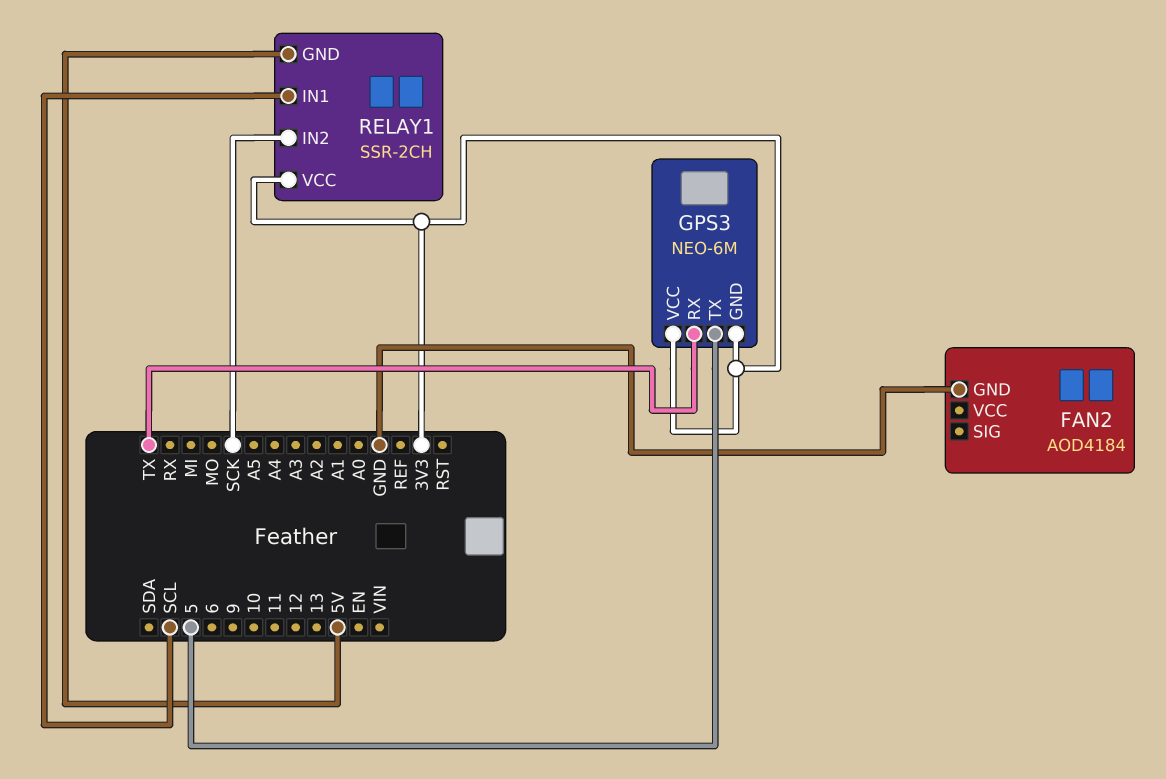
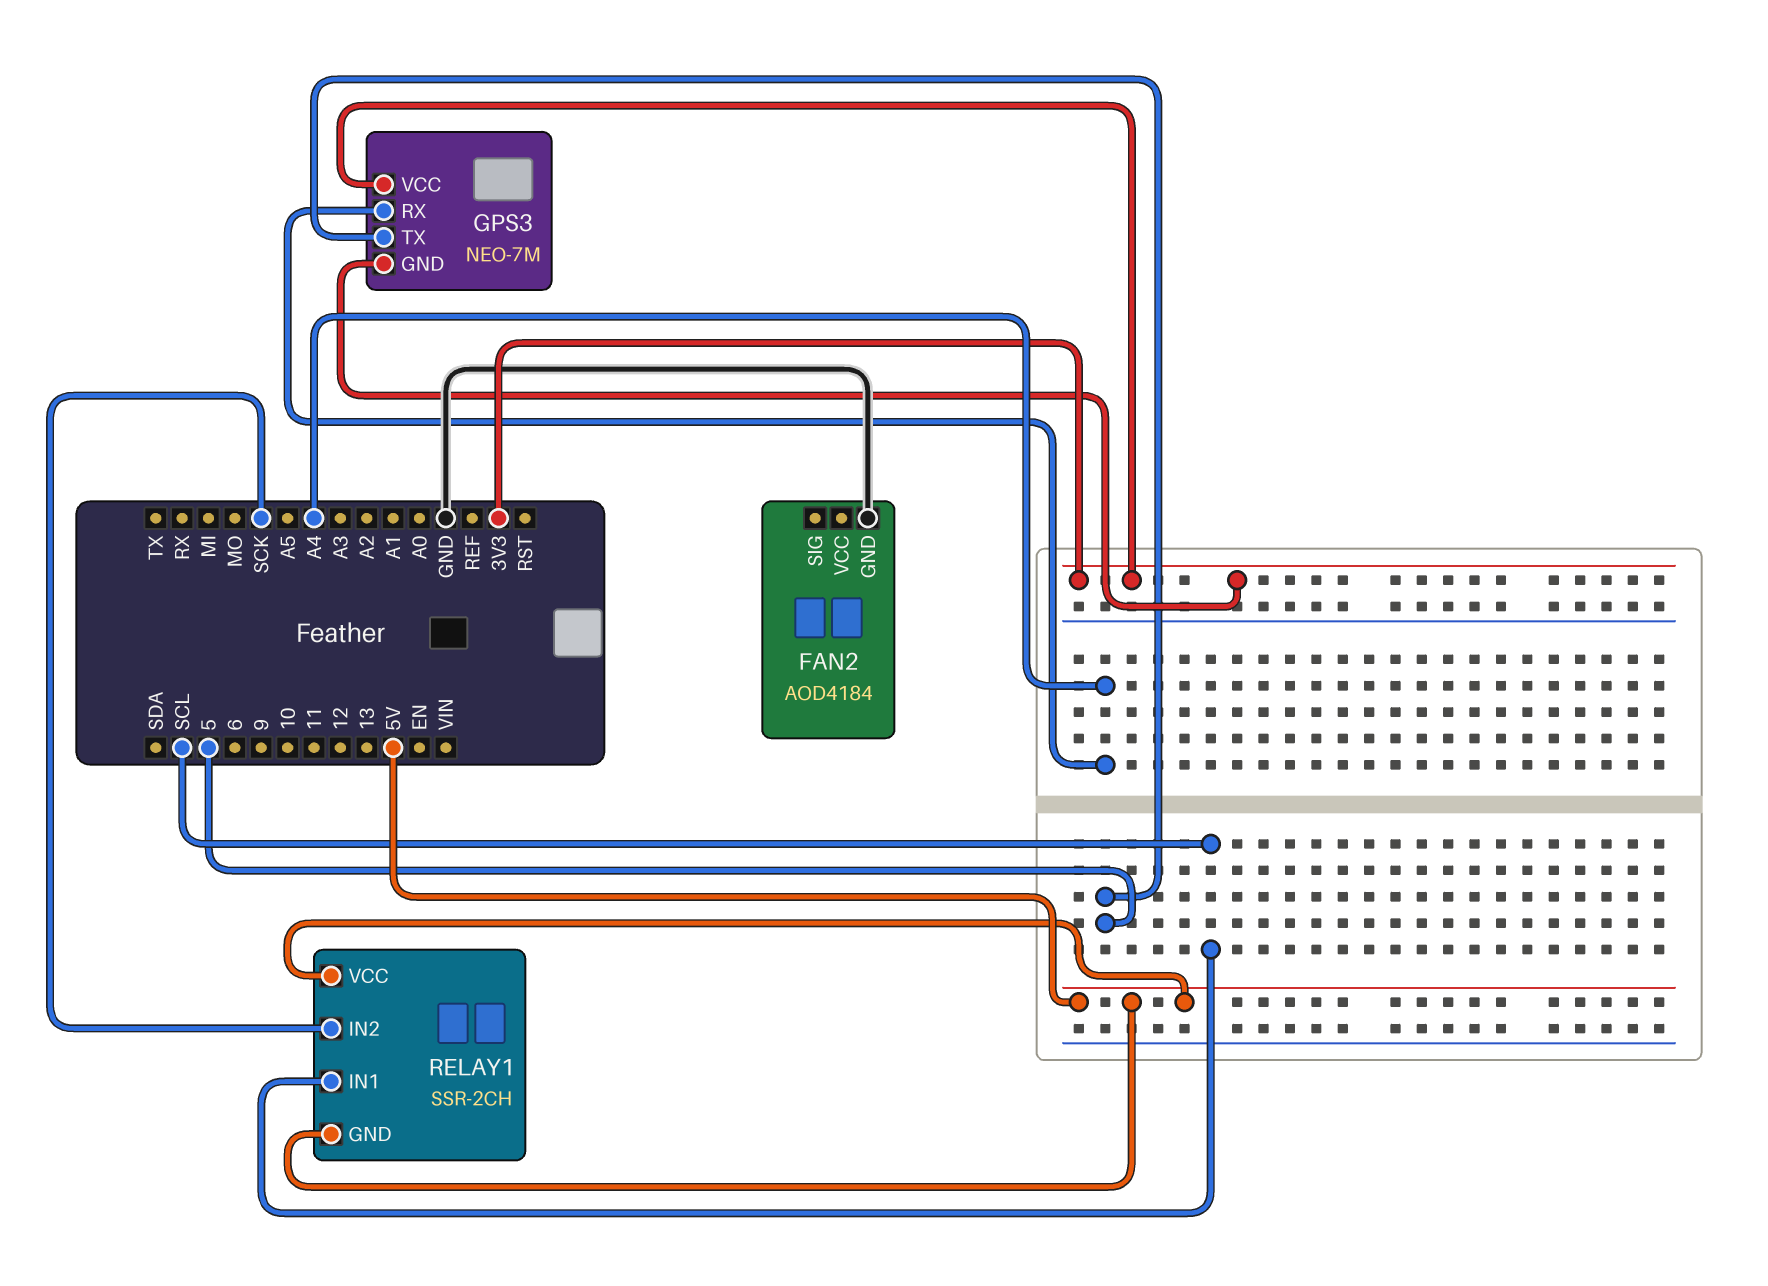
GPS3: NEO-6M -> NEO-7M
GPS3 pin RX: TX -> A4
RELAY1 pin VCC: 3V3 -> 5V

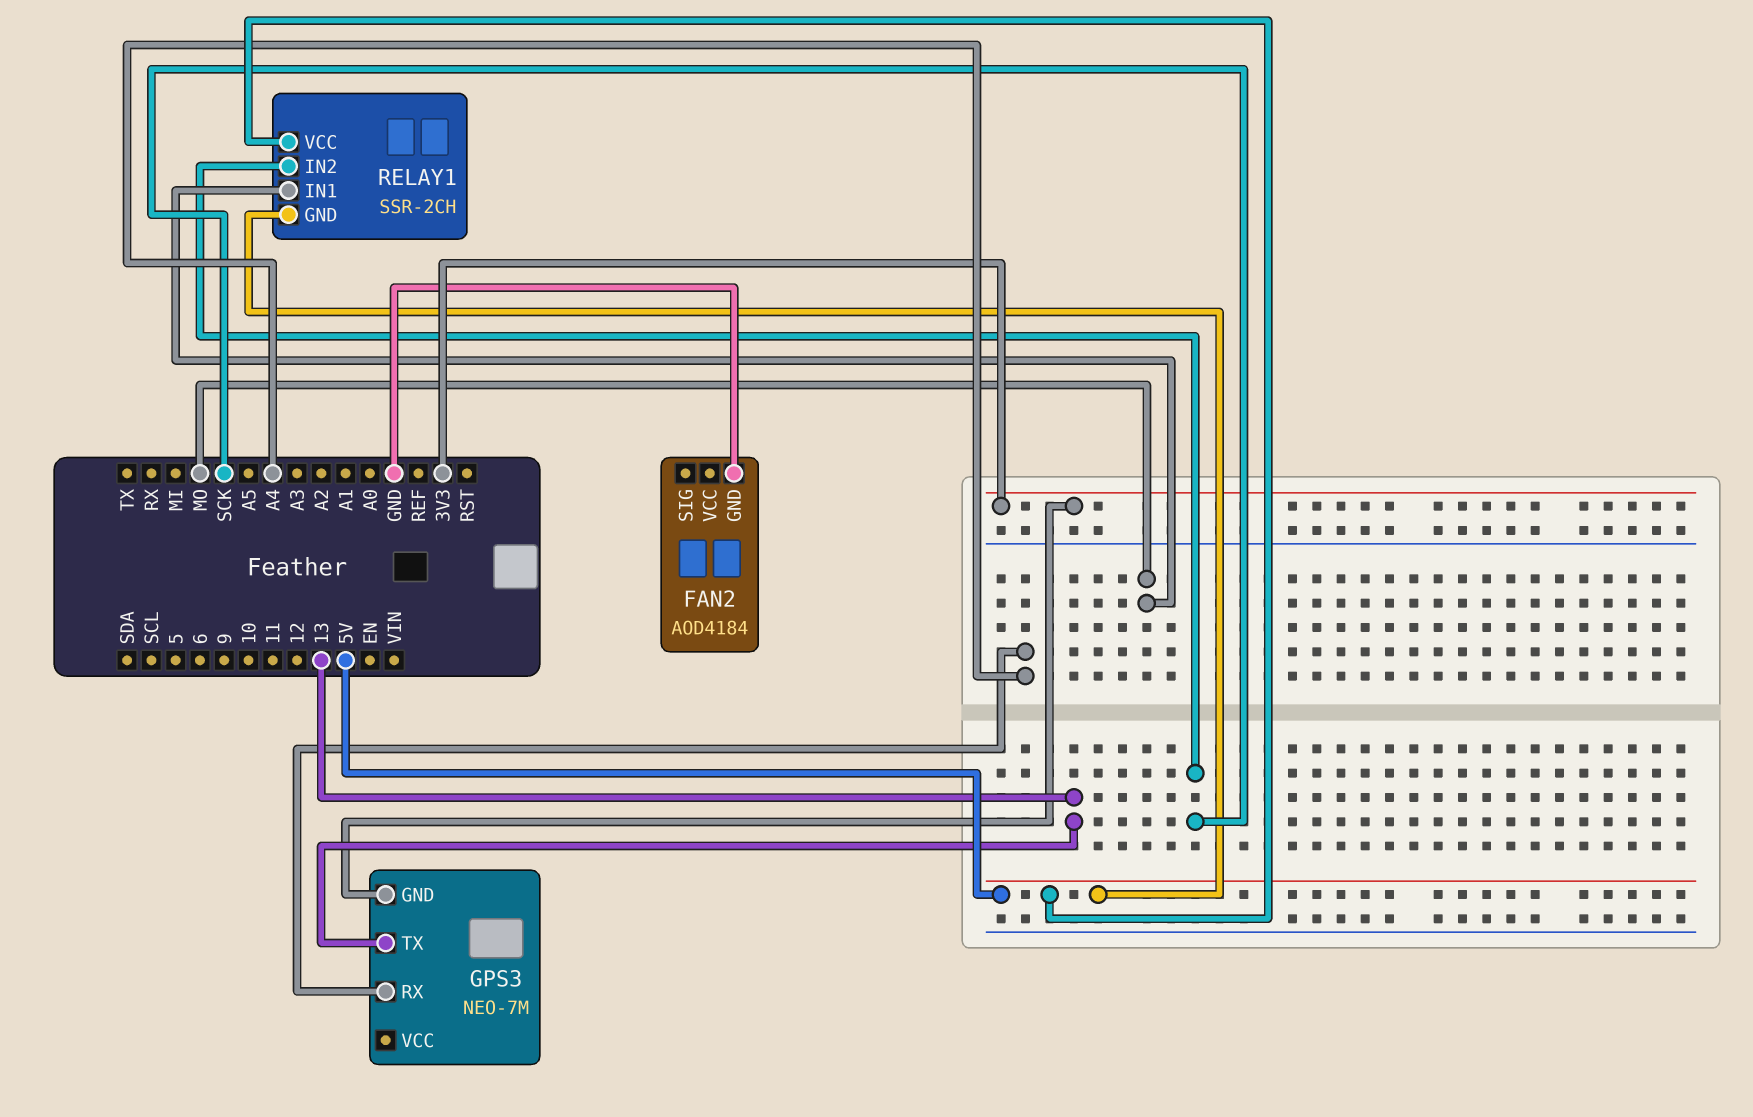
GPS3 pin TX: 5 -> 13
GPS3 pin VCC: 3V3 -> none
RELAY1 pin IN1: SCL -> MO

